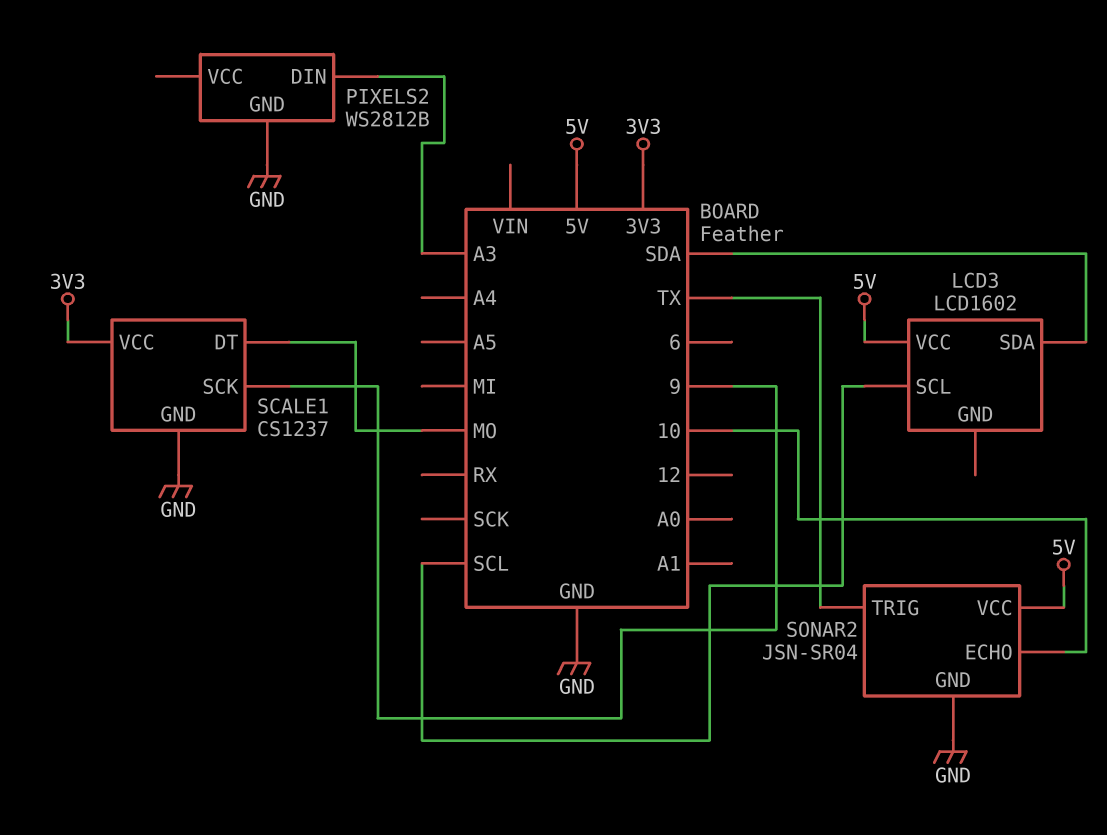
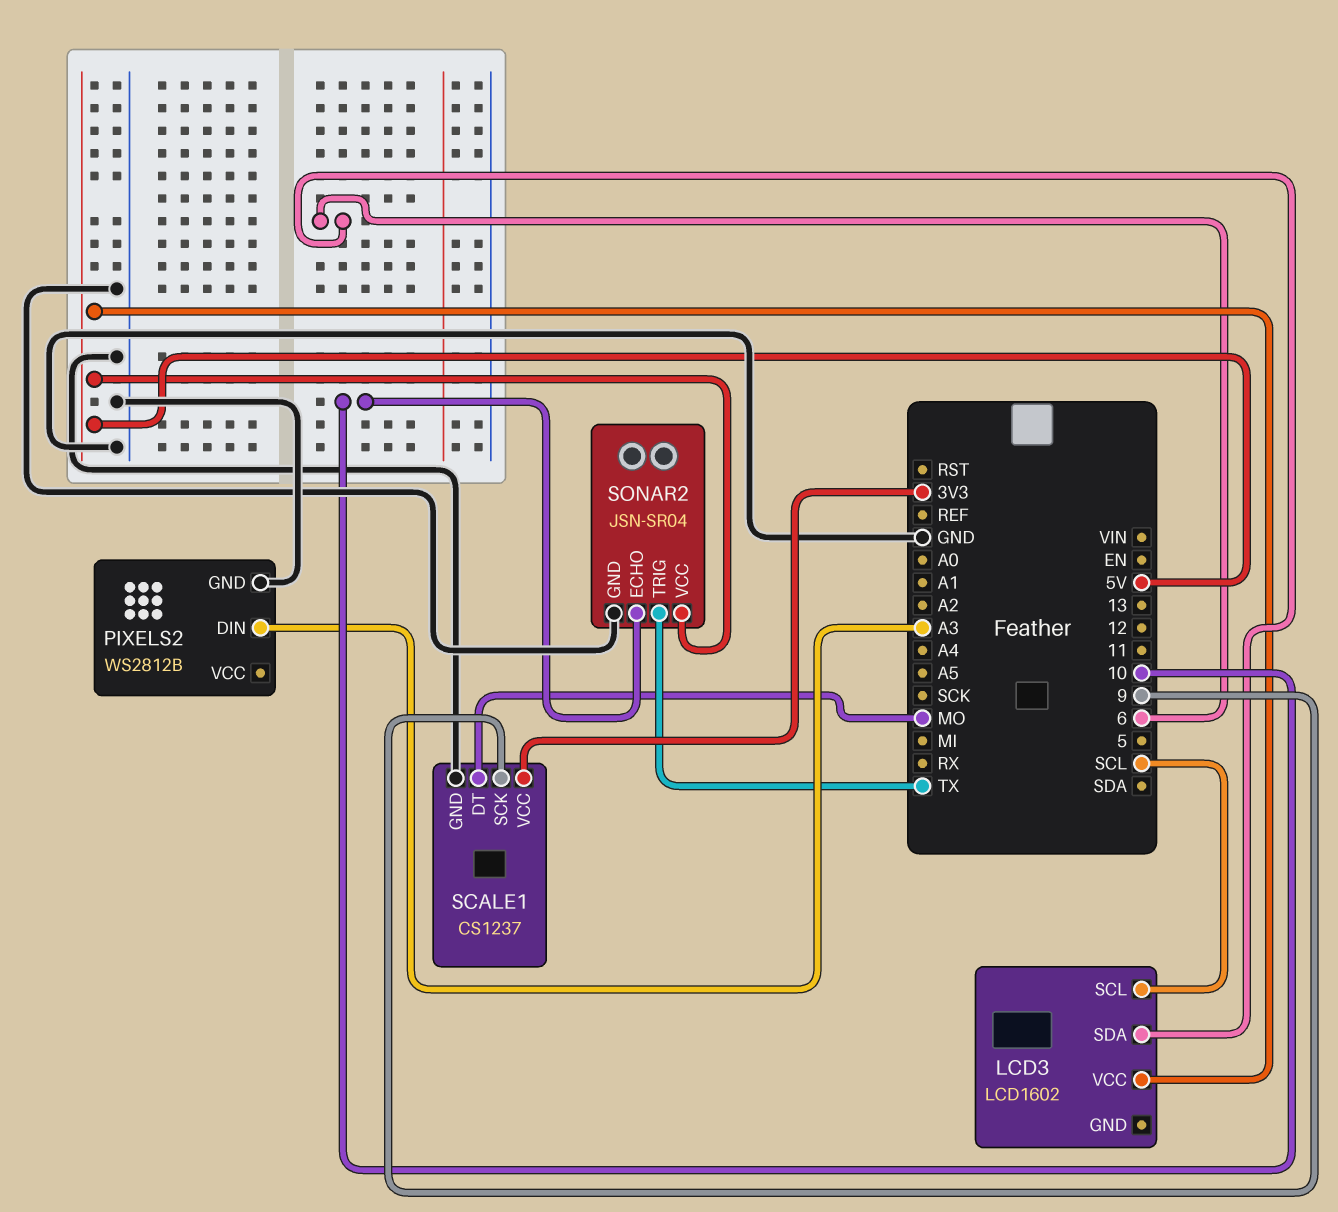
LCD3 pin SDA: SDA -> 6

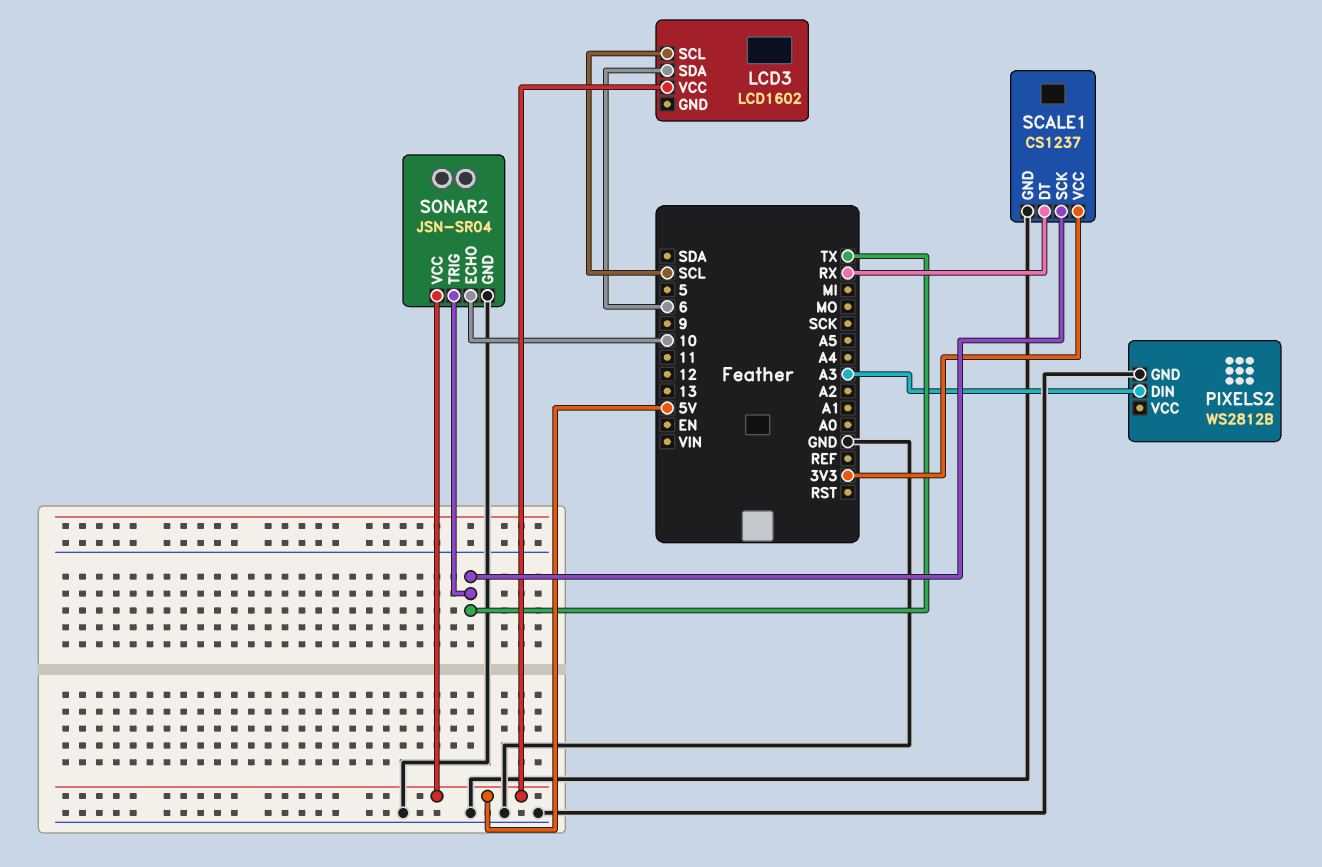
SCALE1 pin DT: MO -> RX
SCALE1 pin SCK: 9 -> TX

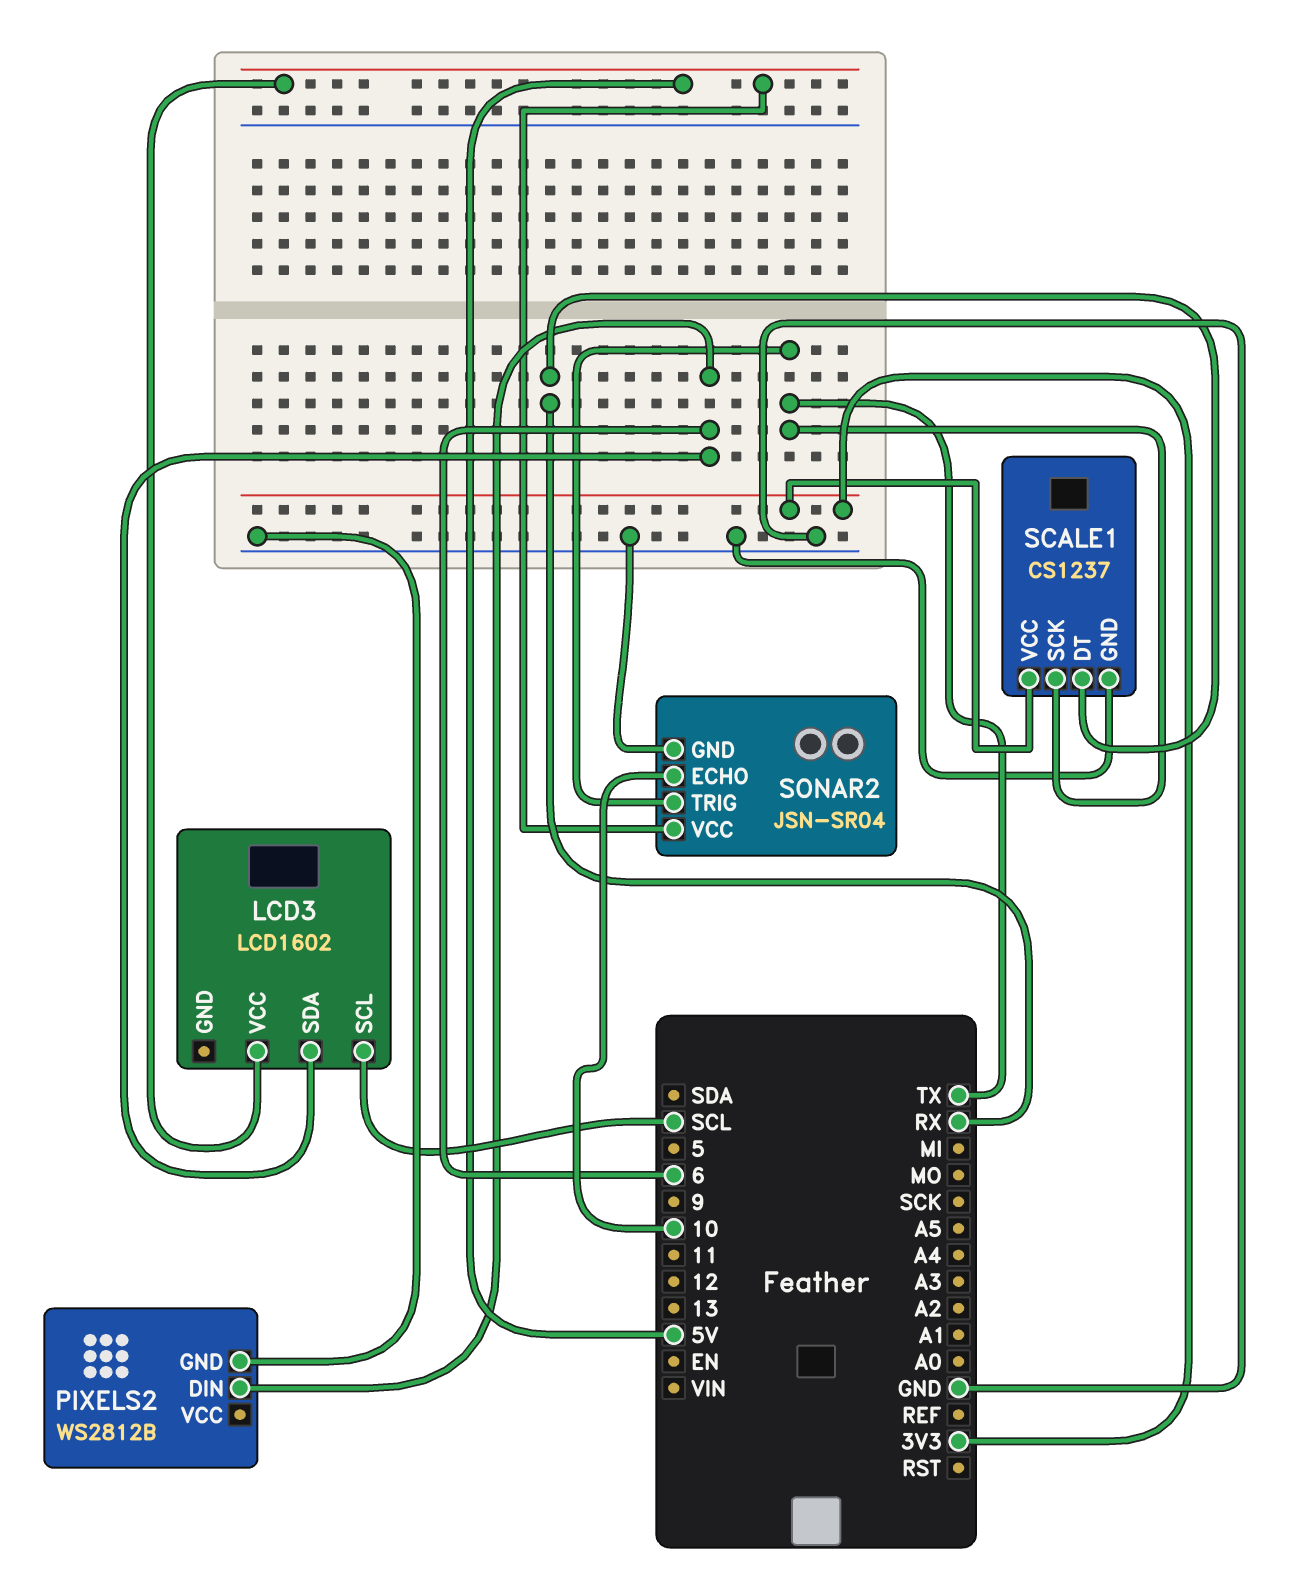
PIXELS2 pin DIN: A3 -> 6

